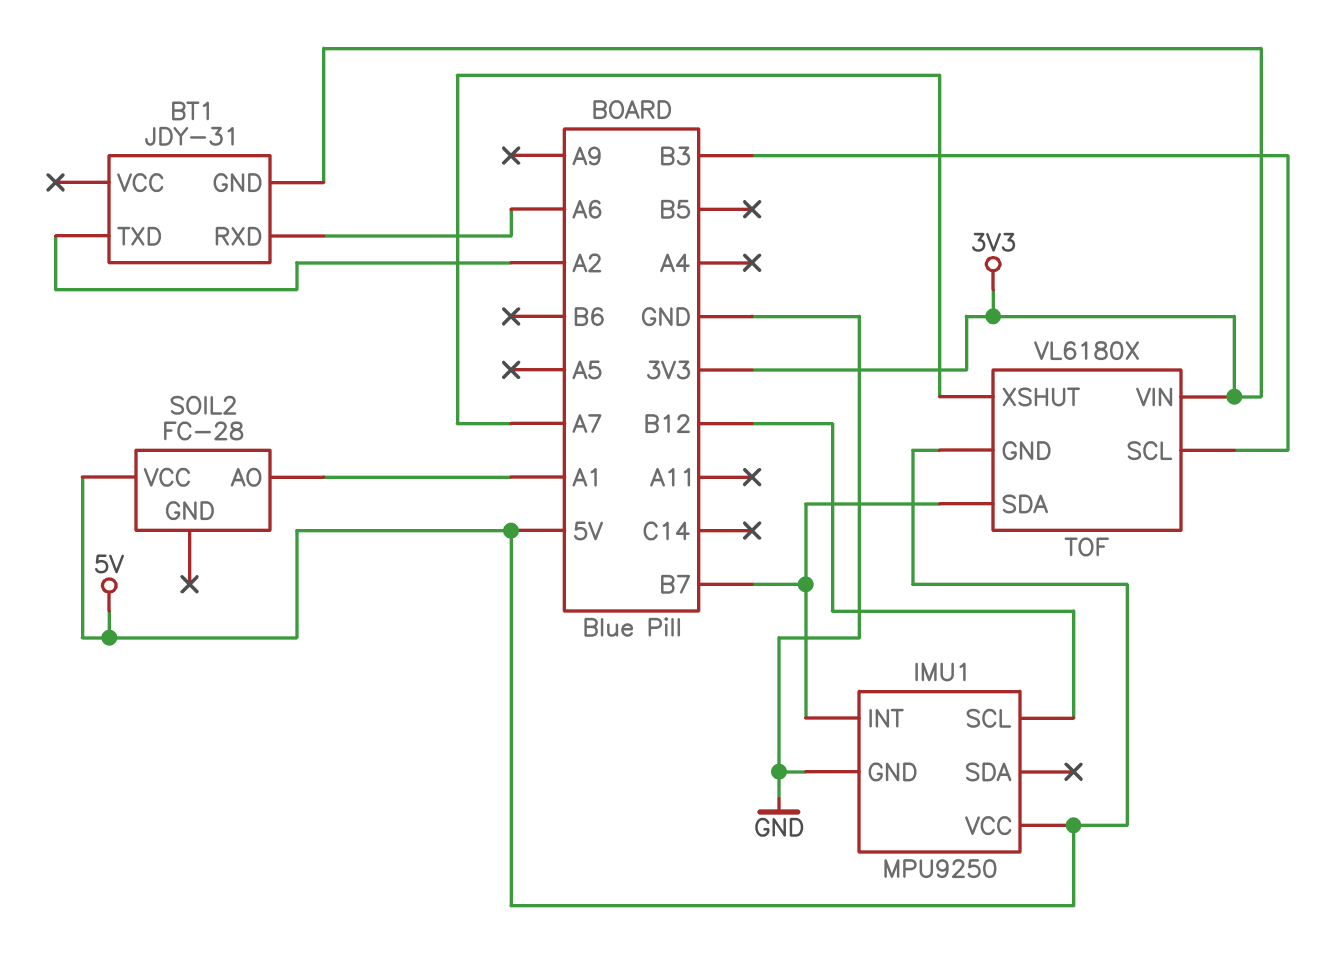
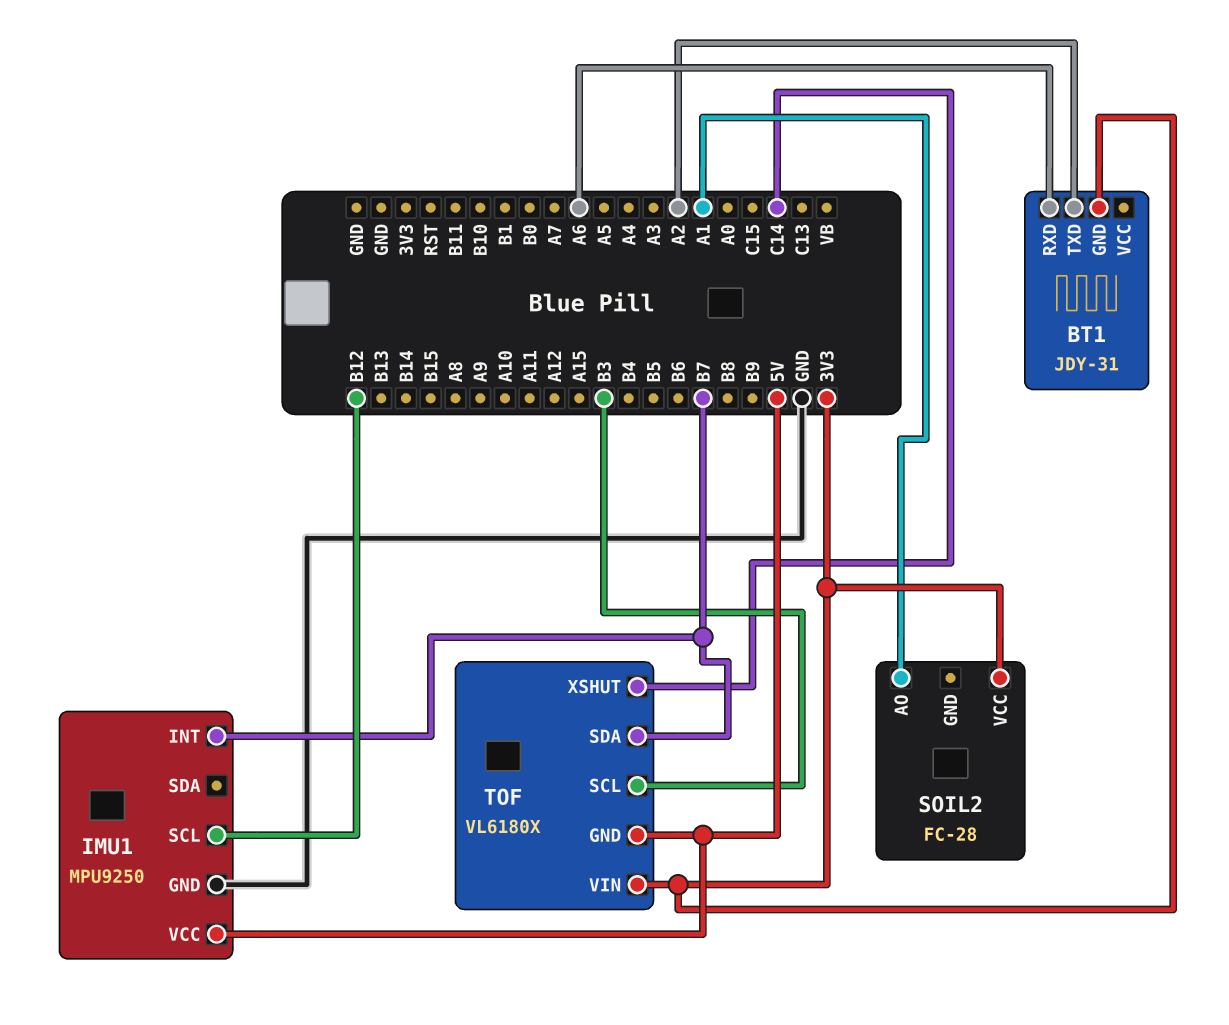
SOIL2 pin VCC: 5V -> 3V3
TOF pin XSHUT: A7 -> C14

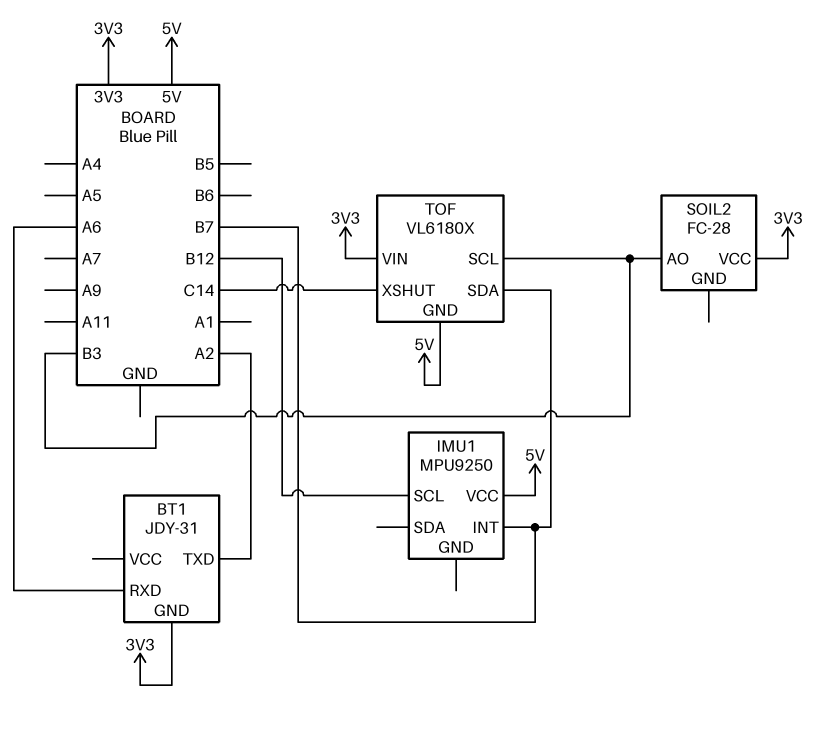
IMU1 pin GND: GND -> none
SOIL2 pin AO: A1 -> B3

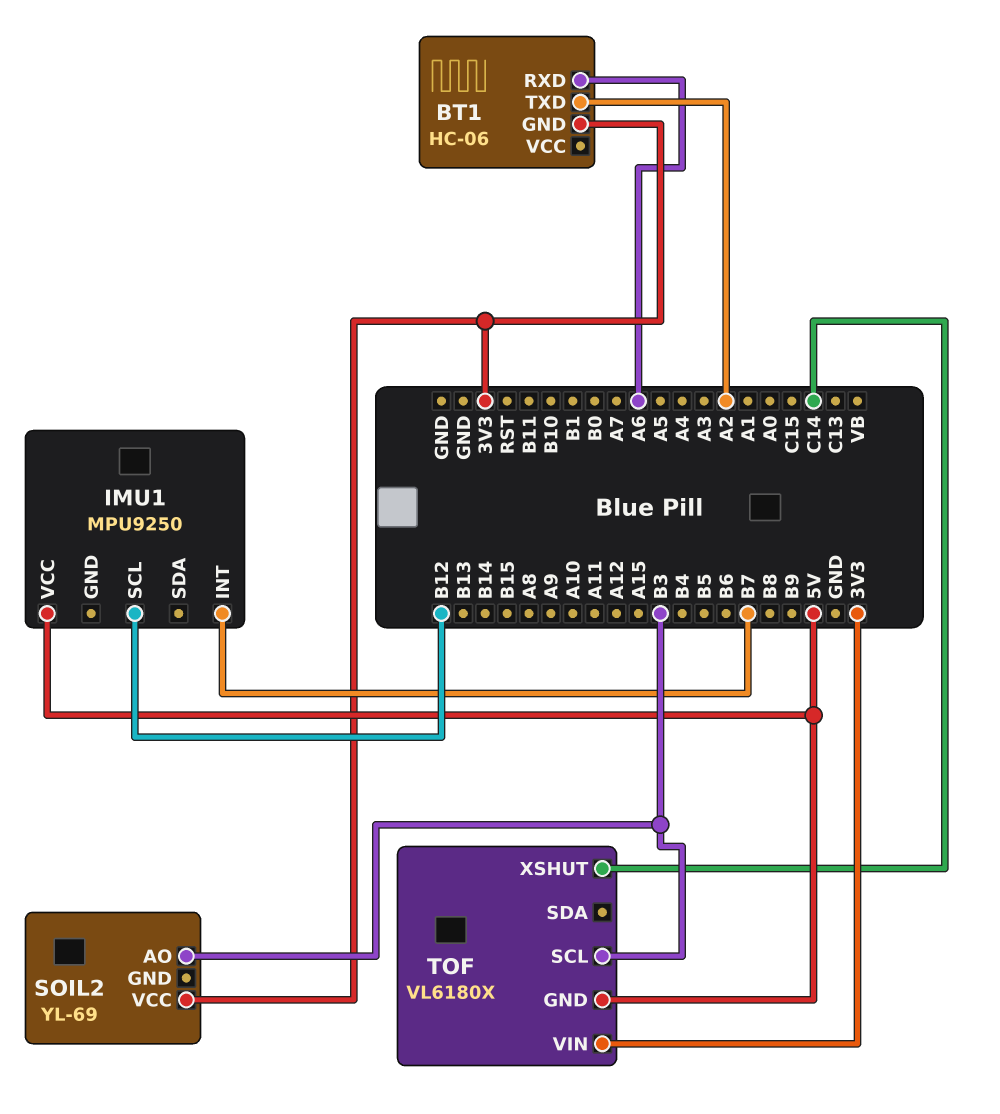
BT1: JDY-31 -> HC-06
SOIL2: FC-28 -> YL-69
TOF pin SDA: B7 -> none

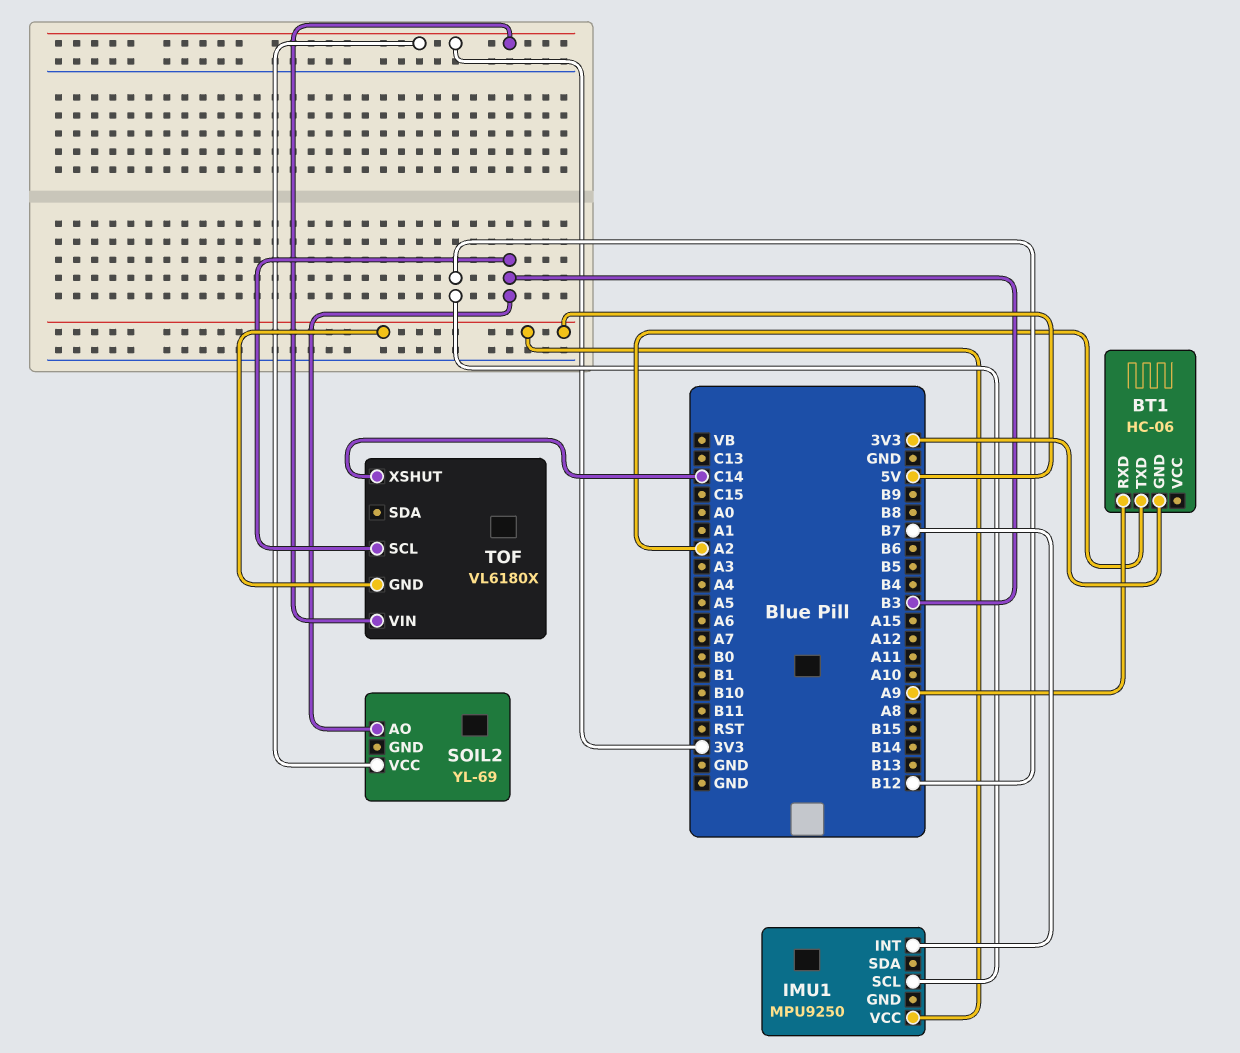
BT1 pin RXD: A6 -> A9

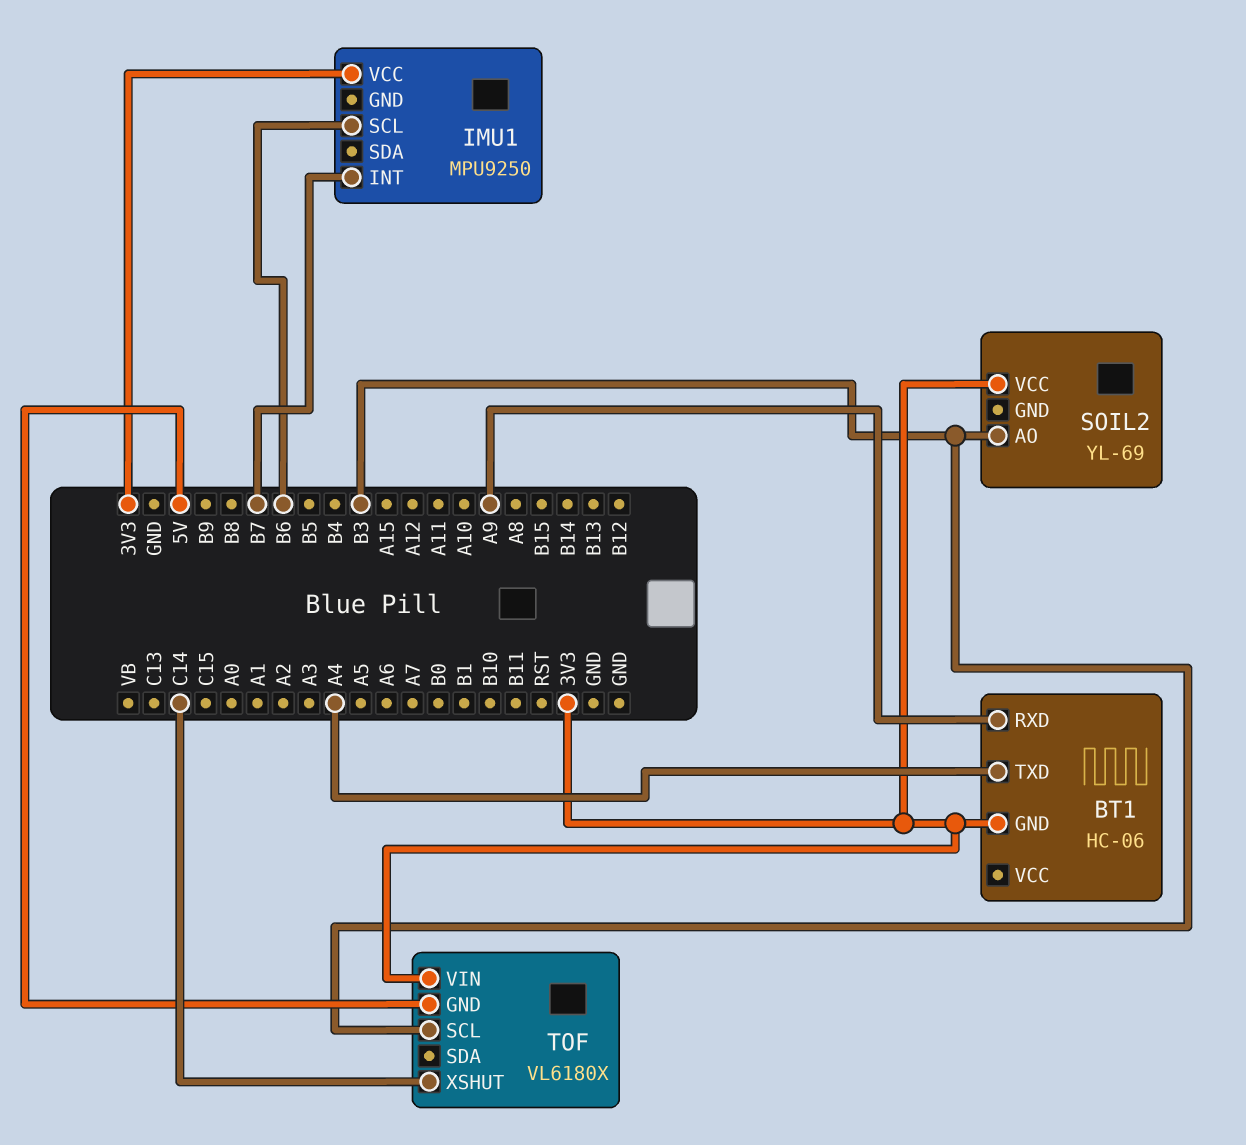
BT1 pin TXD: A2 -> A4
IMU1 pin SCL: B12 -> B6
IMU1 pin VCC: 5V -> 3V3

